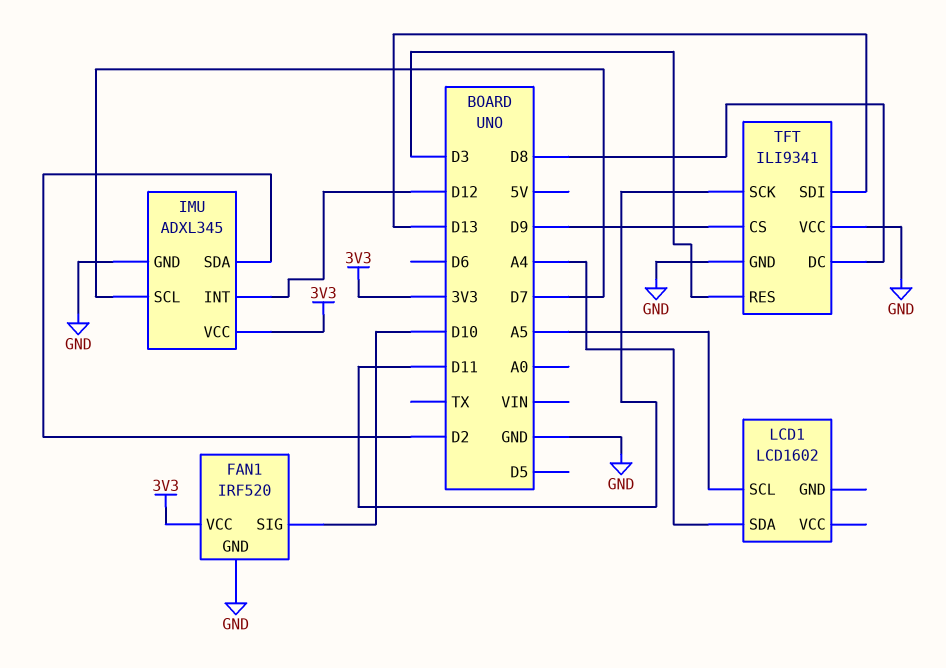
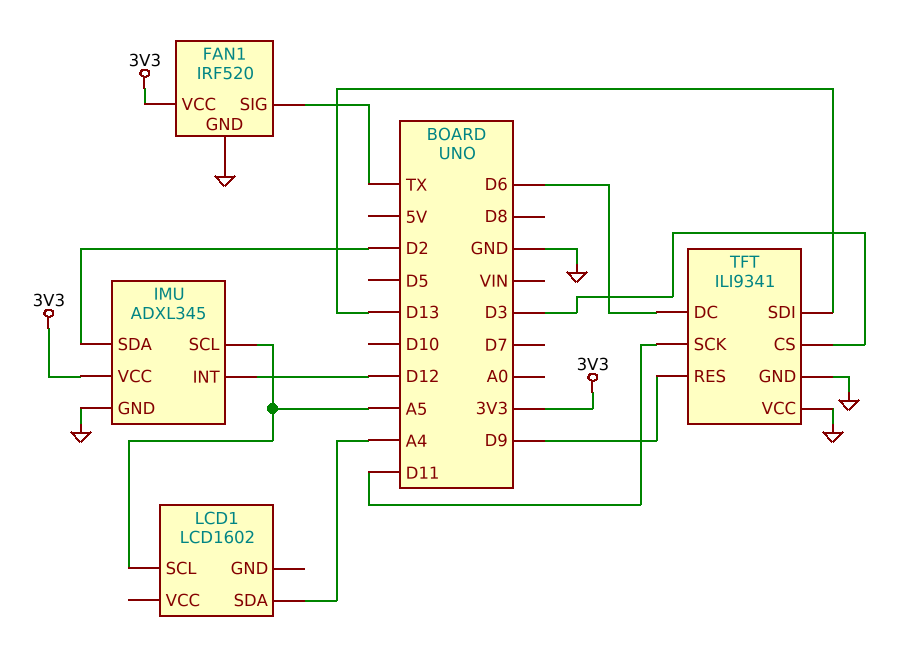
FAN1 pin SIG: D10 -> TX
IMU pin SCL: D7 -> A5
TFT pin CS: D9 -> D3
TFT pin DC: D8 -> D6
TFT pin RES: D3 -> D9

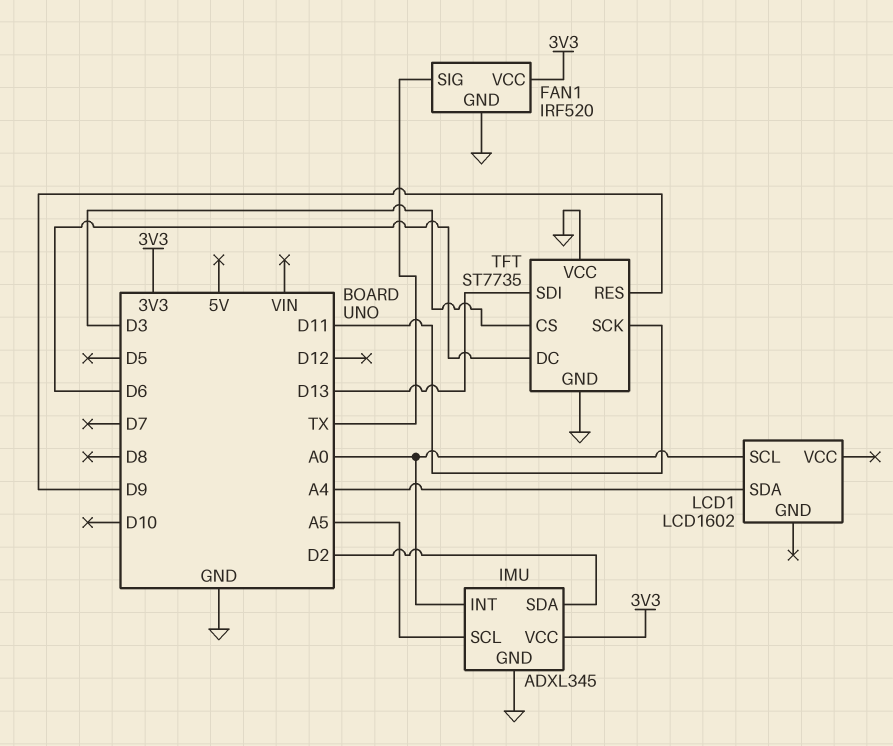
IMU pin INT: D12 -> A0
LCD1 pin SCL: A5 -> A0
TFT: ILI9341 -> ST7735

